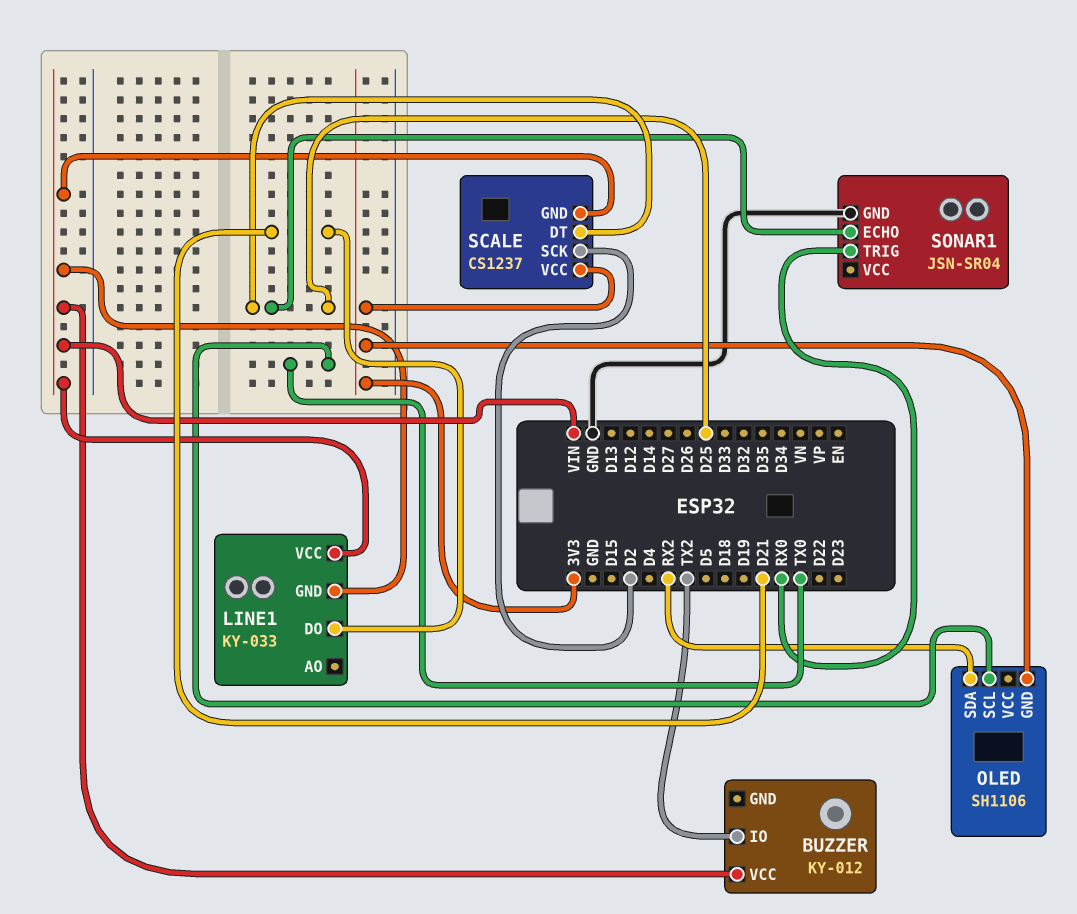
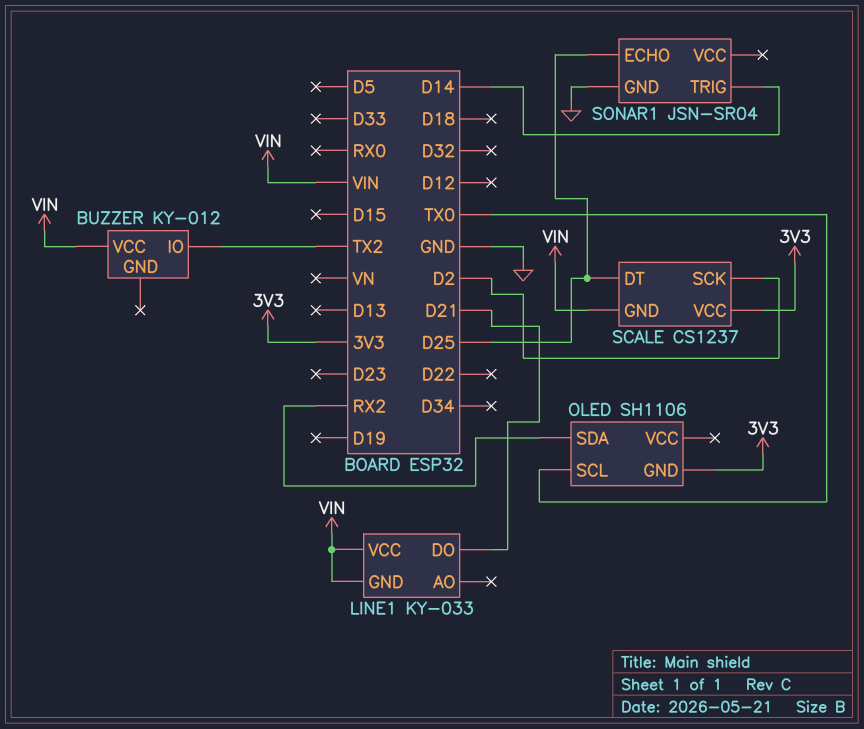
SONAR1 pin TRIG: RX0 -> D14

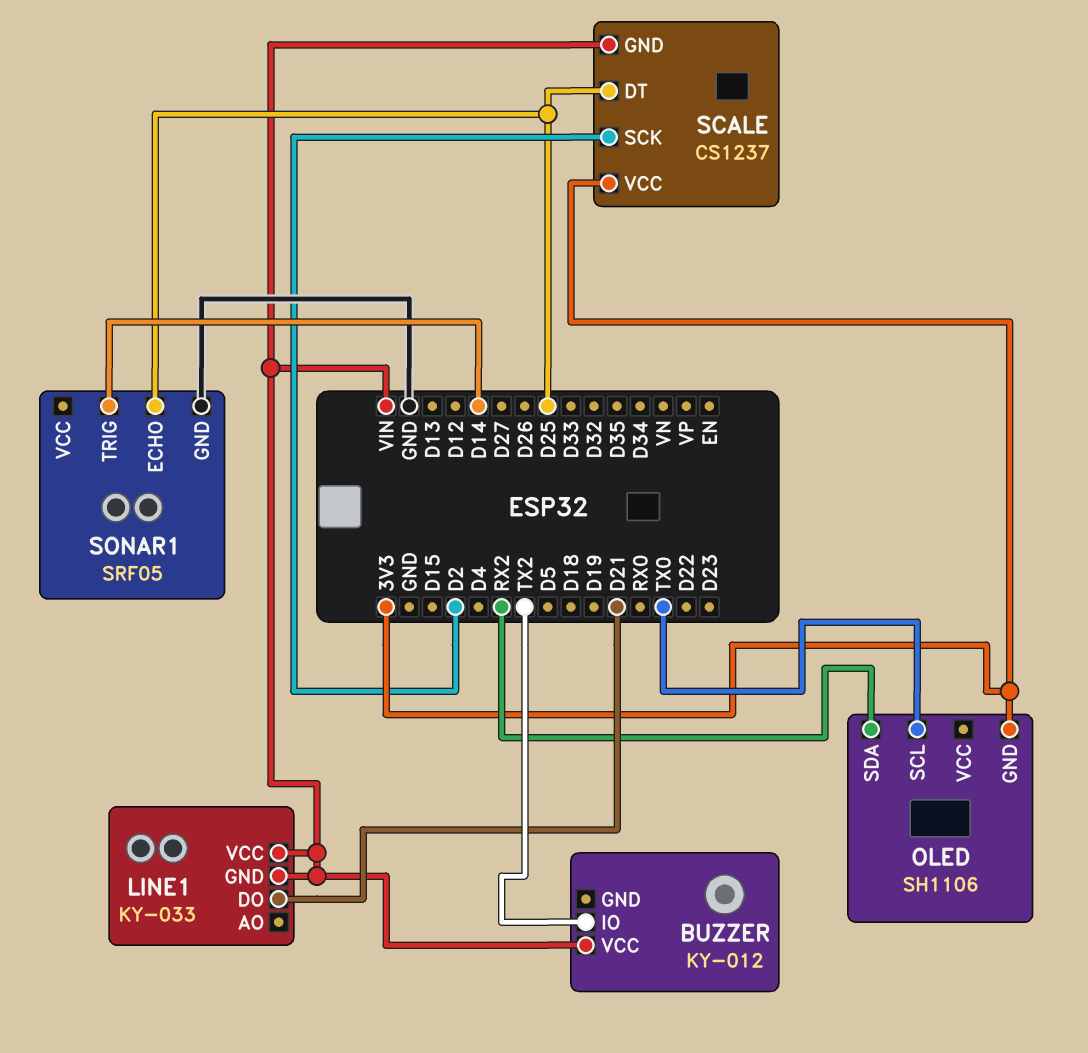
SONAR1: JSN-SR04 -> SRF05

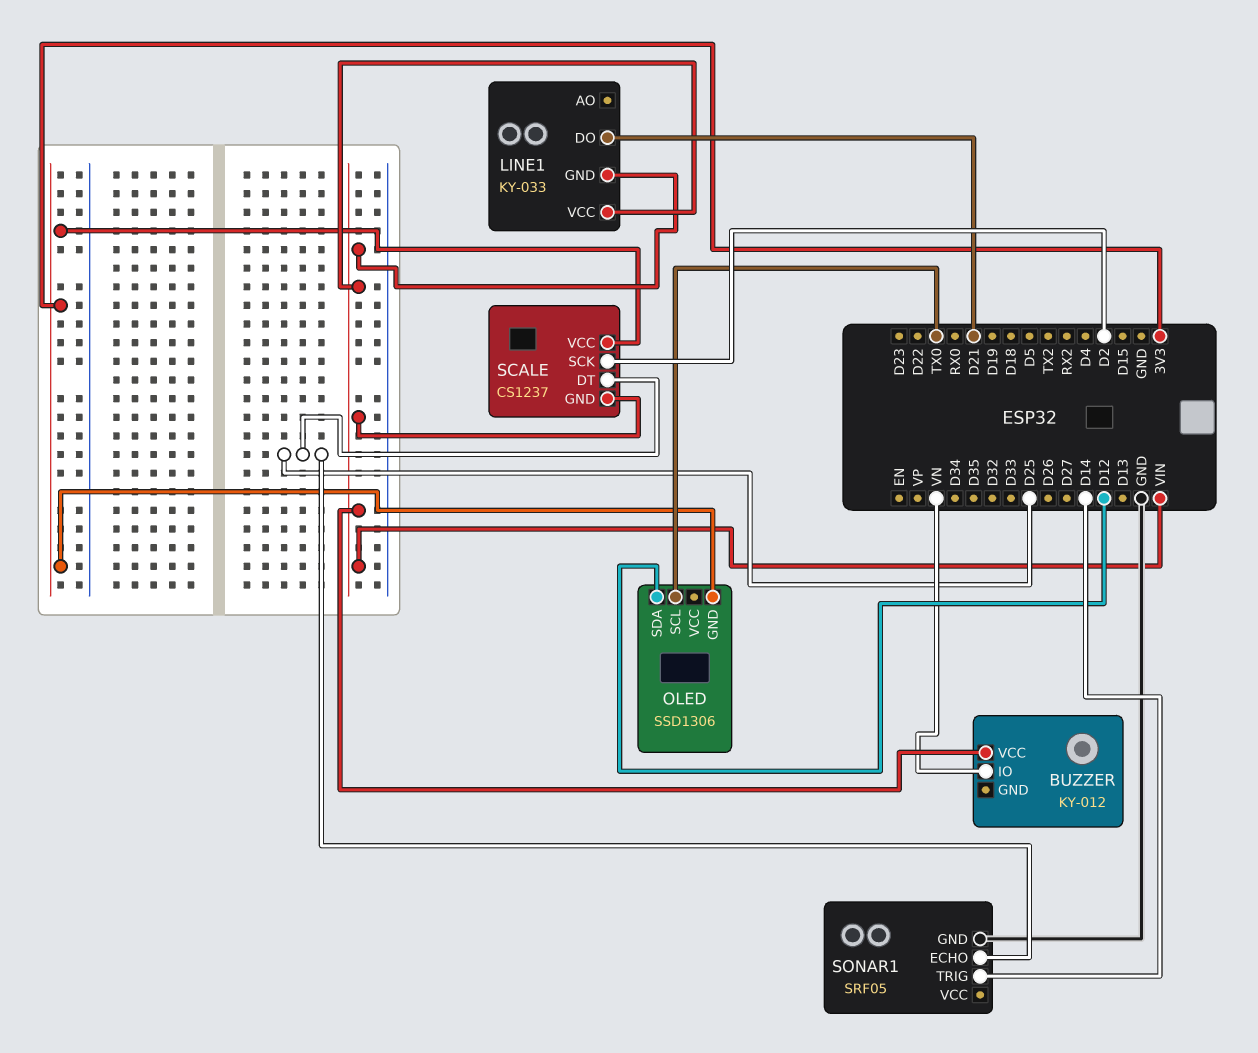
BUZZER pin IO: TX2 -> VN
OLED: SH1106 -> SSD1306
OLED pin SDA: RX2 -> D12

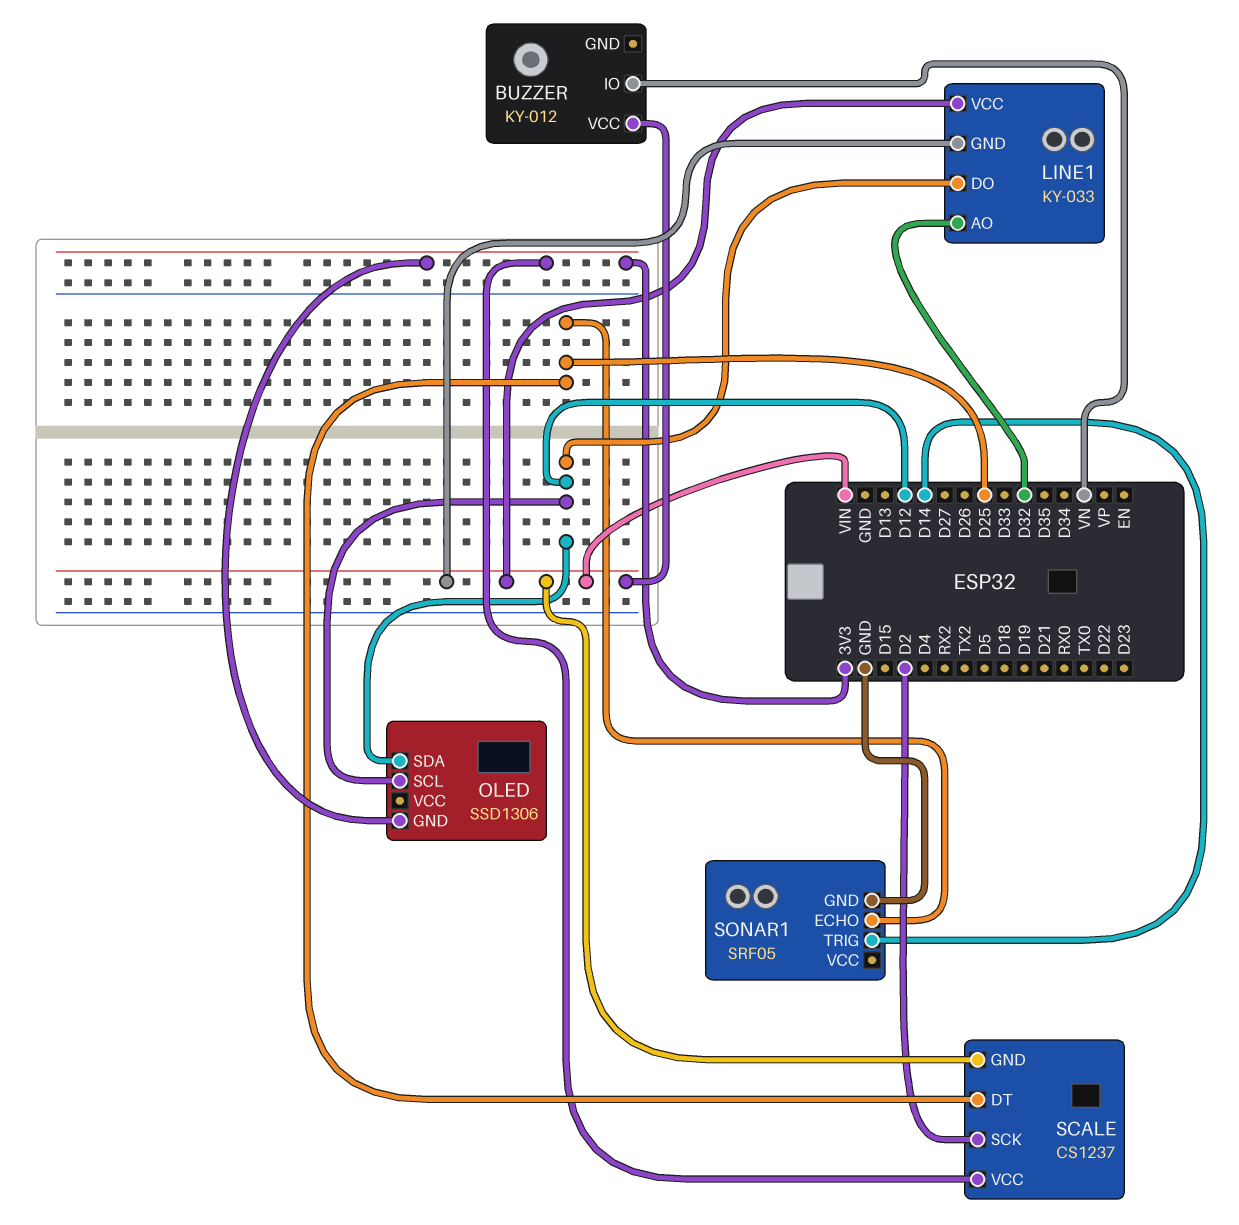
LINE1 pin AO: none -> D32
LINE1 pin DO: D21 -> D12
OLED pin SCL: TX0 -> D12

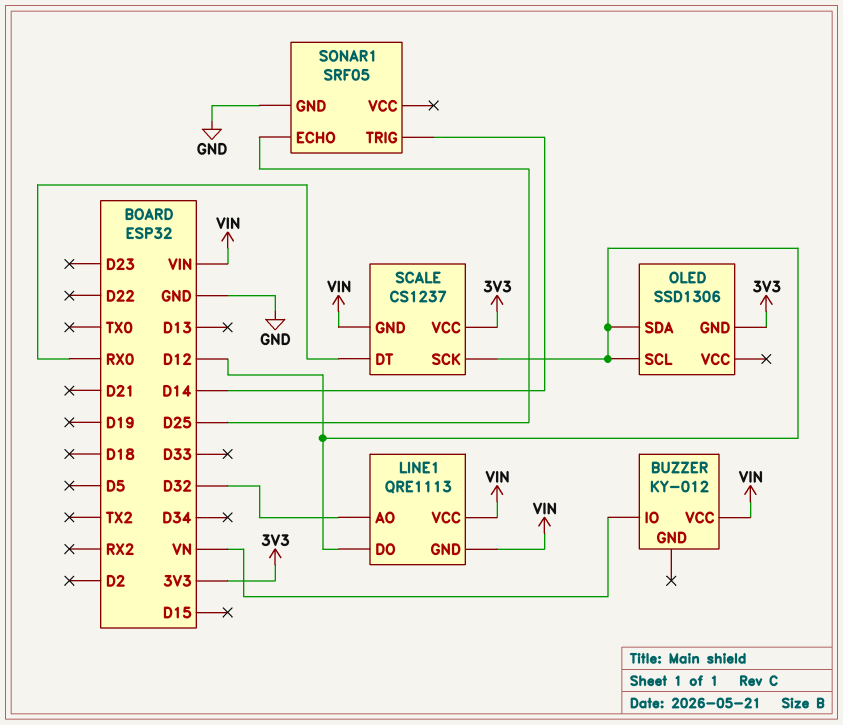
LINE1: KY-033 -> QRE1113
SCALE pin DT: D25 -> RX0
SCALE pin SCK: D2 -> D12

